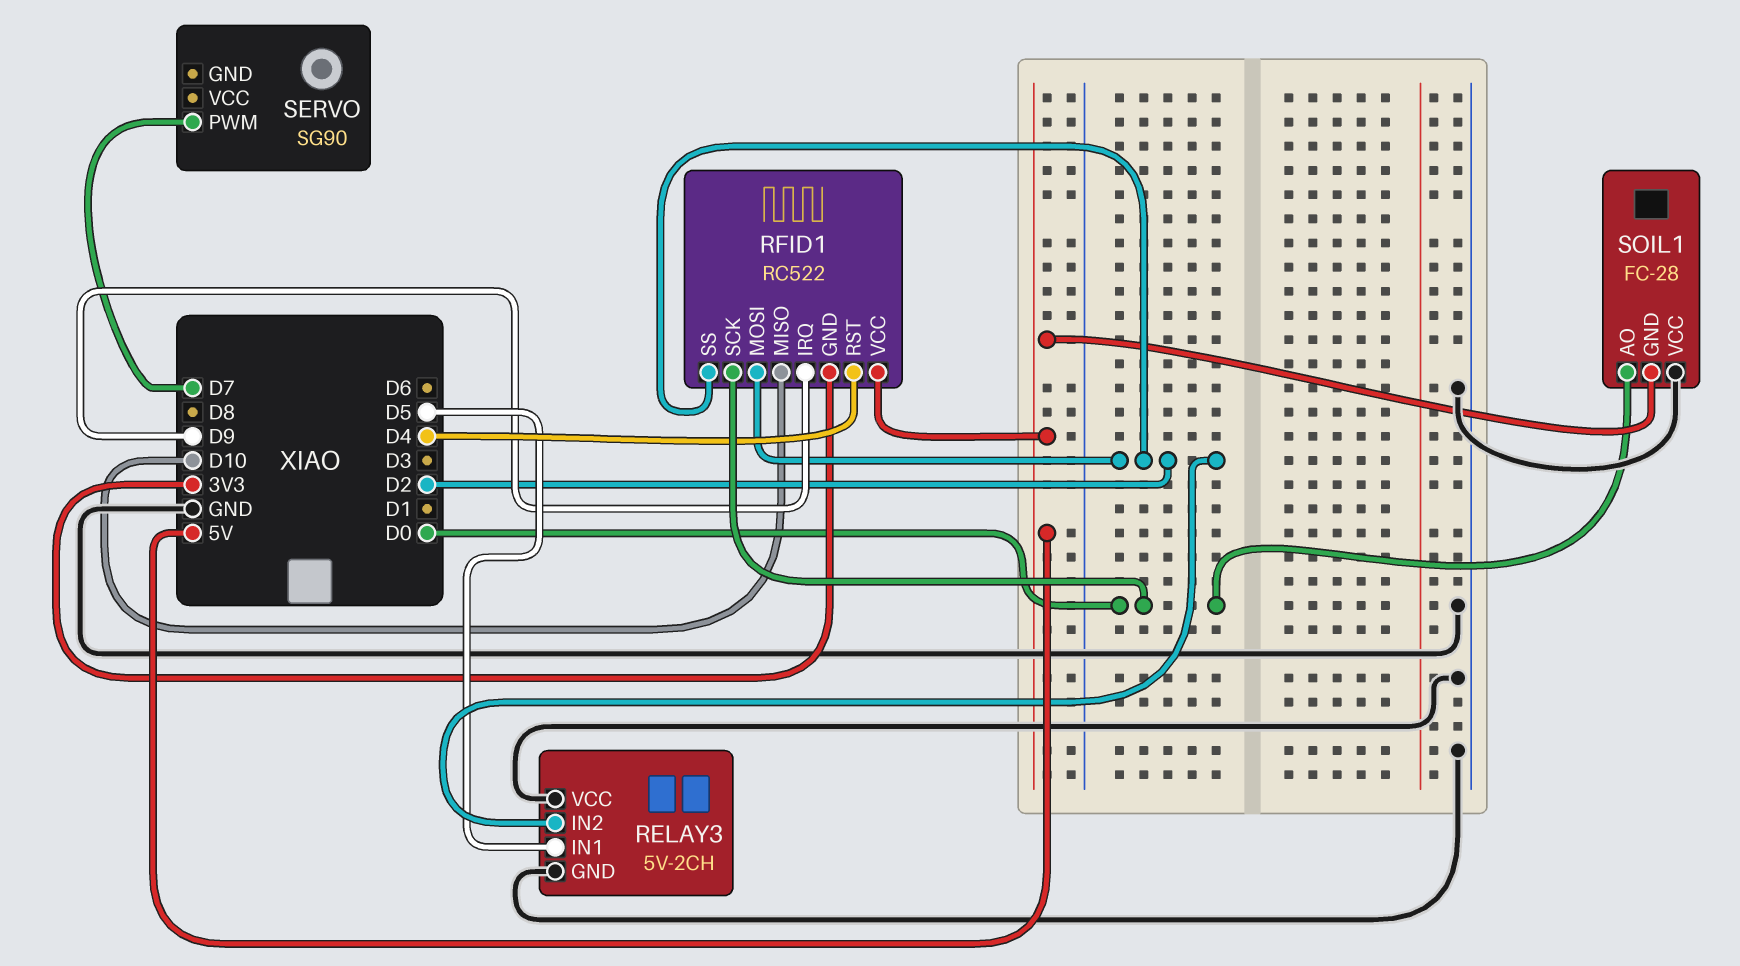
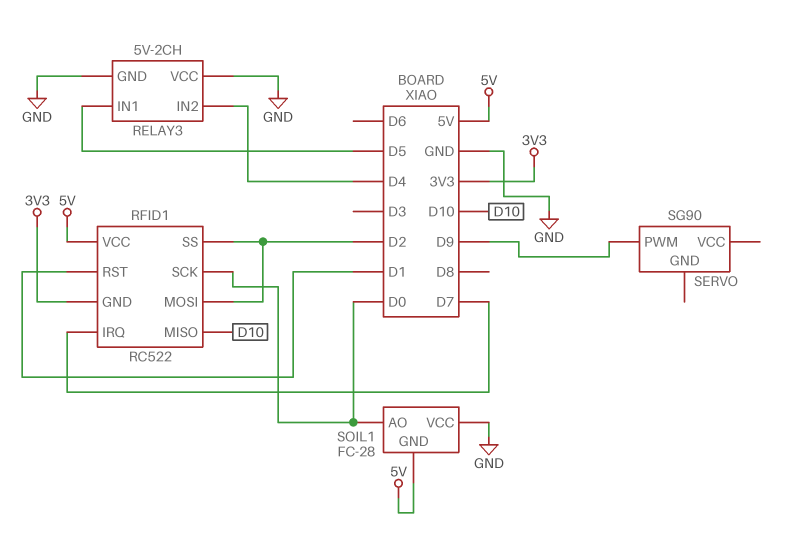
RELAY3 pin IN2: D2 -> D4
RFID1 pin IRQ: D9 -> D7
RFID1 pin RST: D4 -> D1
SERVO pin PWM: D7 -> D9

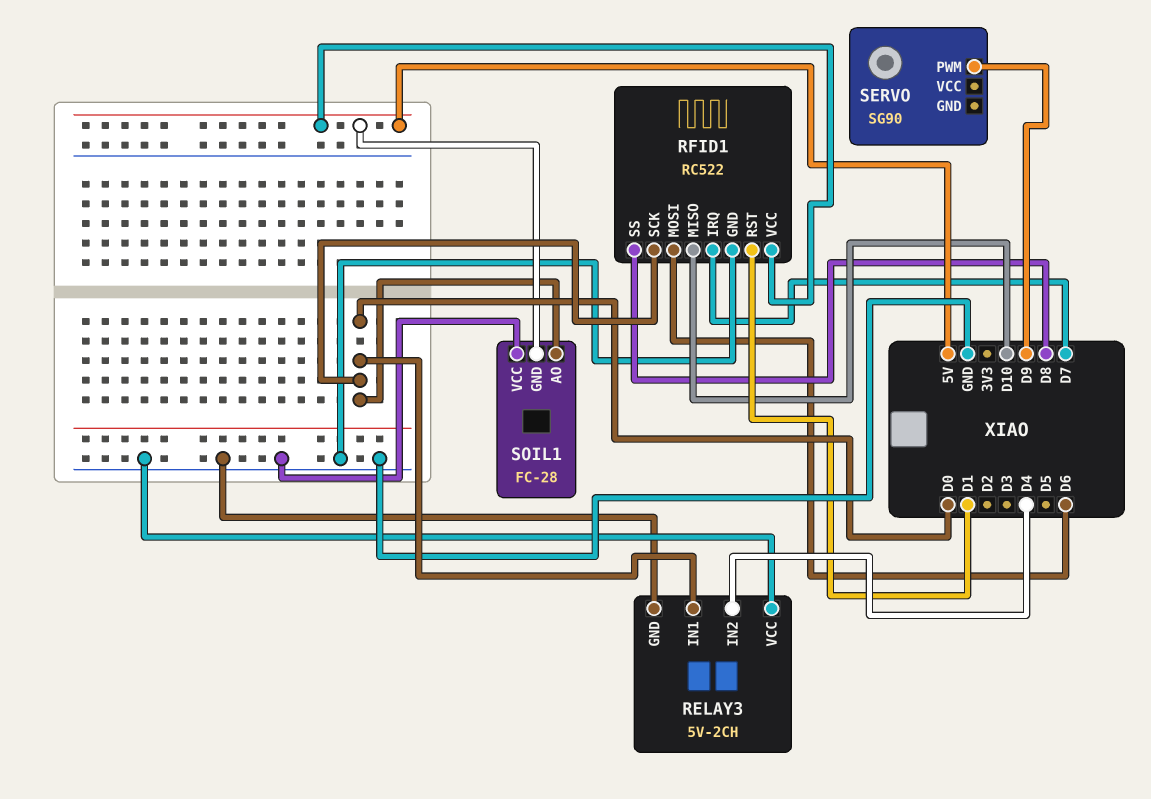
RELAY3 pin IN1: D5 -> D0
RFID1 pin GND: 3V3 -> GND
RFID1 pin MOSI: D2 -> D6
RFID1 pin SS: D2 -> D8

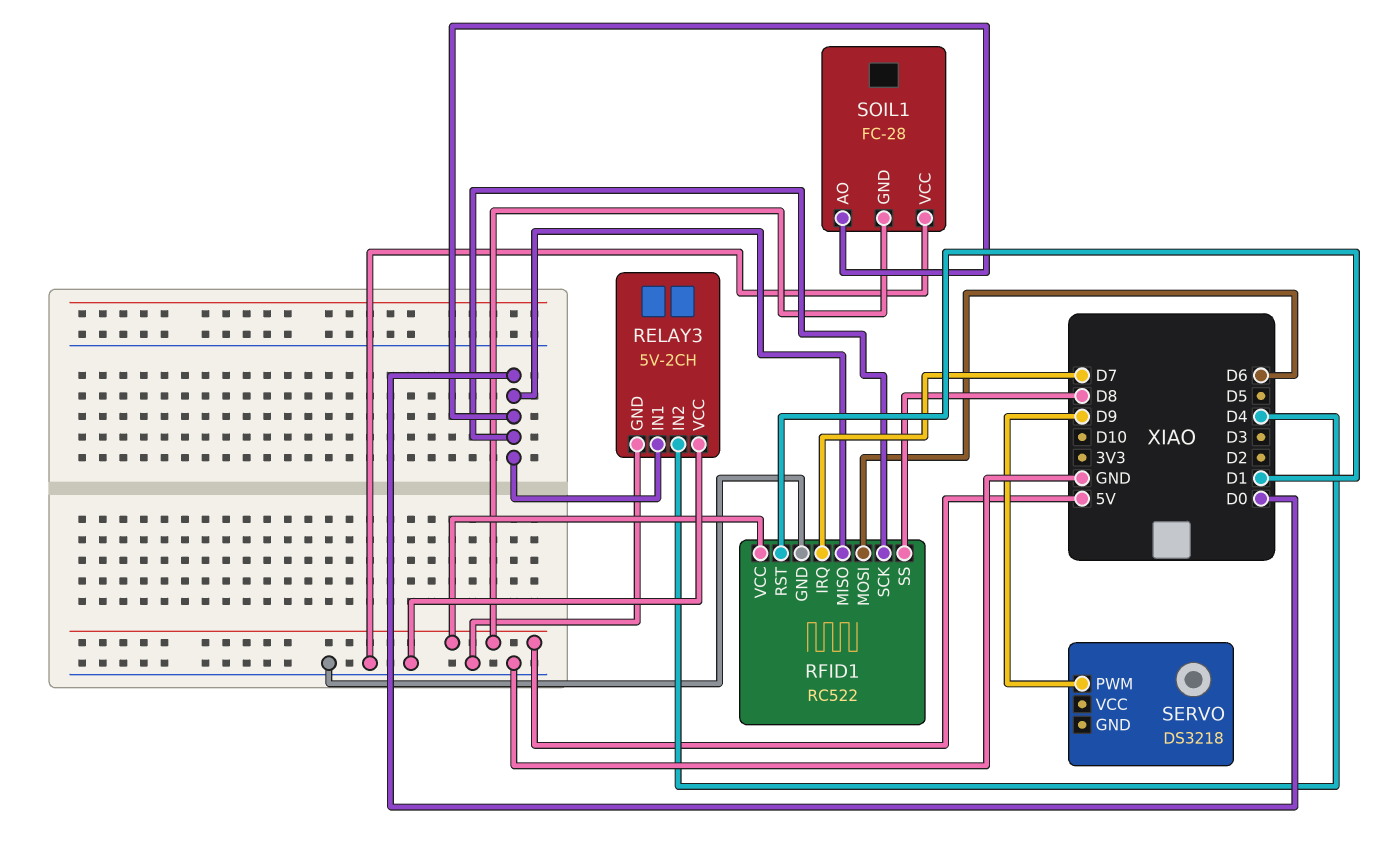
RFID1 pin MISO: D10 -> D0
SERVO: SG90 -> DS3218

